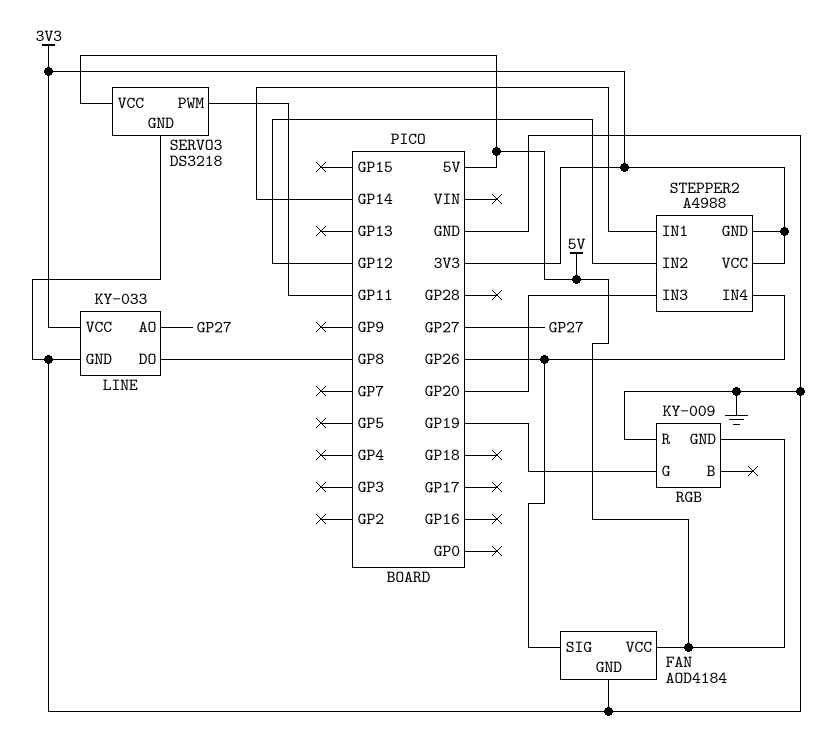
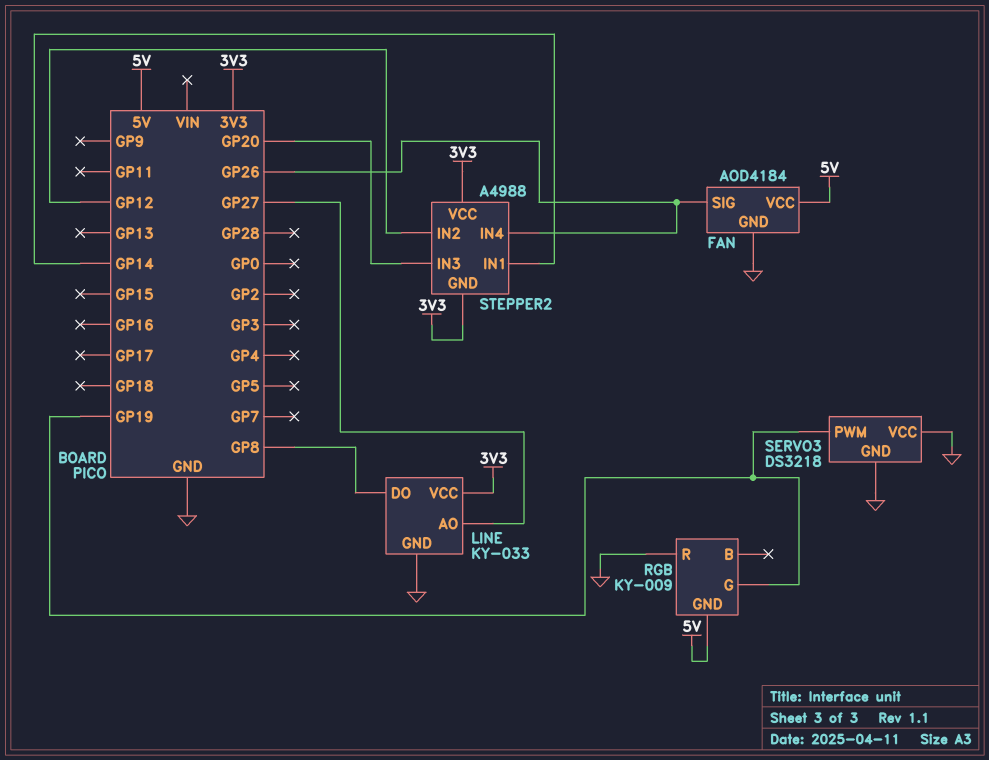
SERVO3 pin PWM: GP11 -> GP19
SERVO3 pin VCC: 5V -> GND

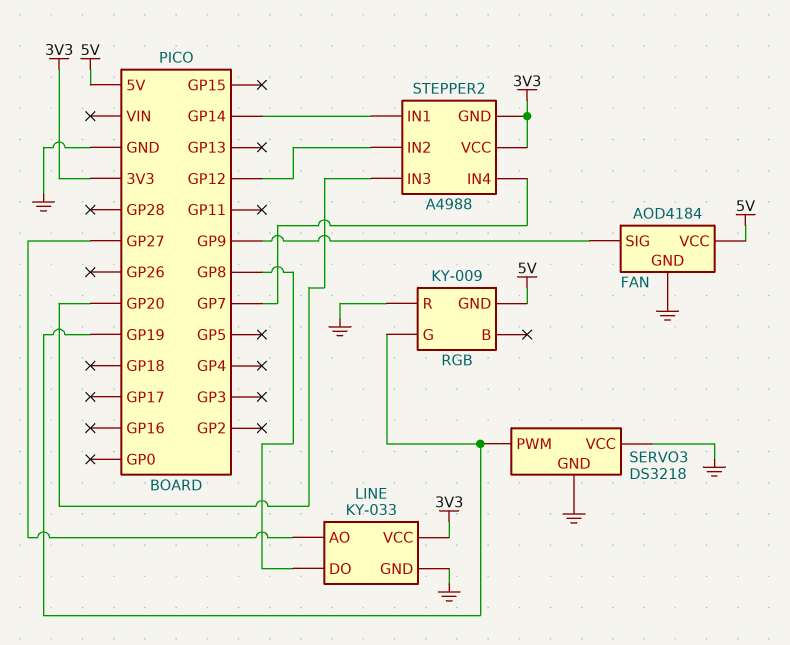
FAN pin SIG: GP26 -> GP9
STEPPER2 pin IN4: GP26 -> GP7

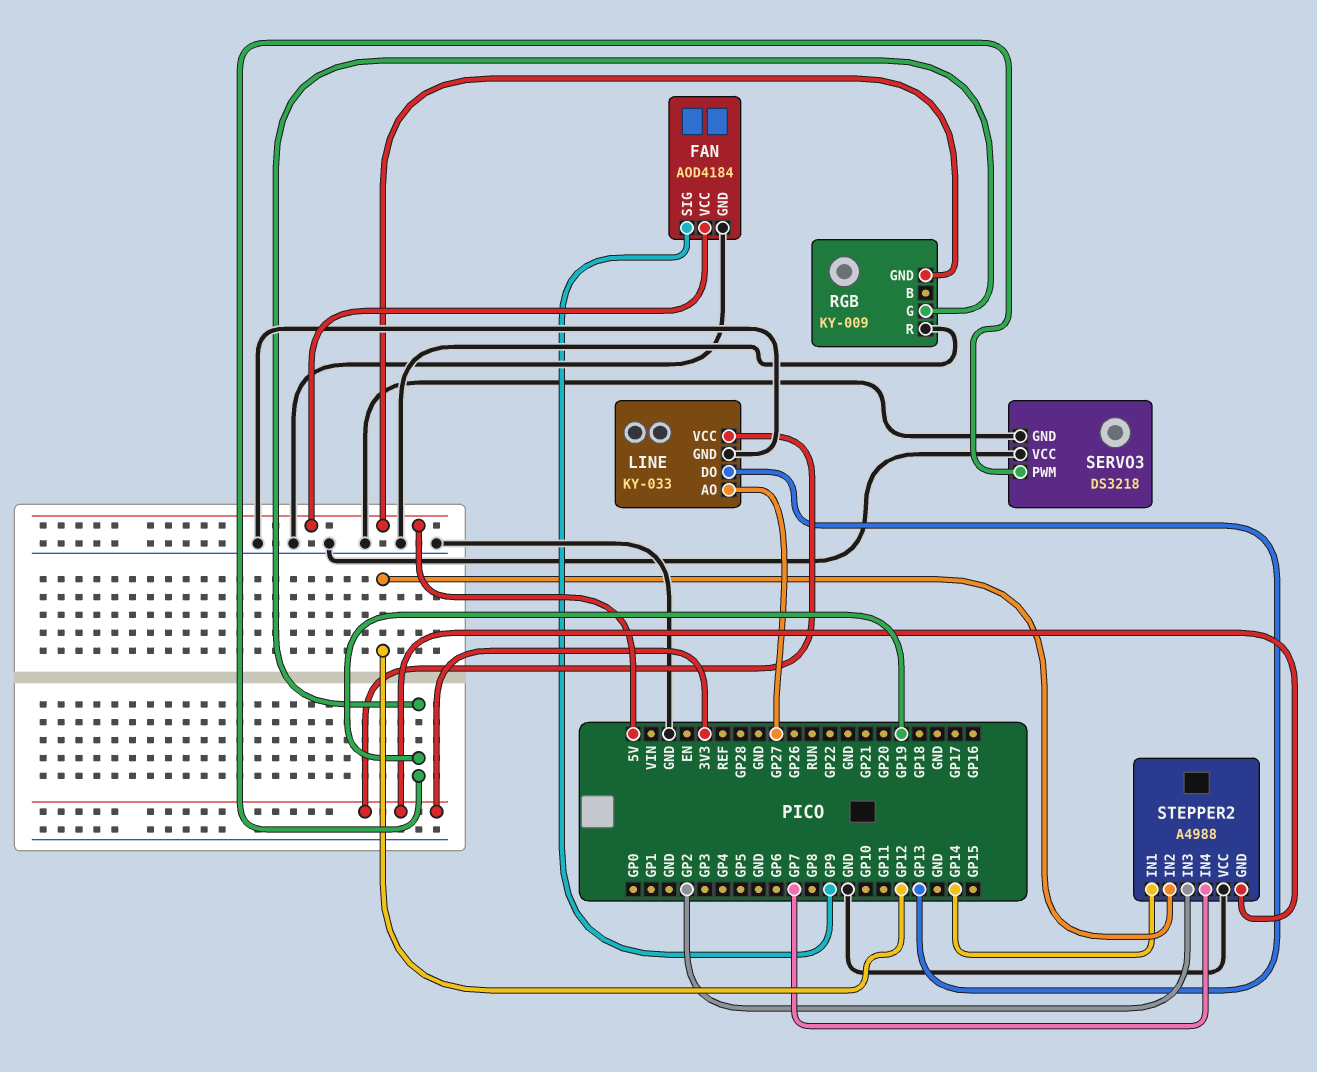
LINE pin DO: GP8 -> GP13
STEPPER2 pin IN3: GP20 -> GP2
STEPPER2 pin VCC: 3V3 -> GND

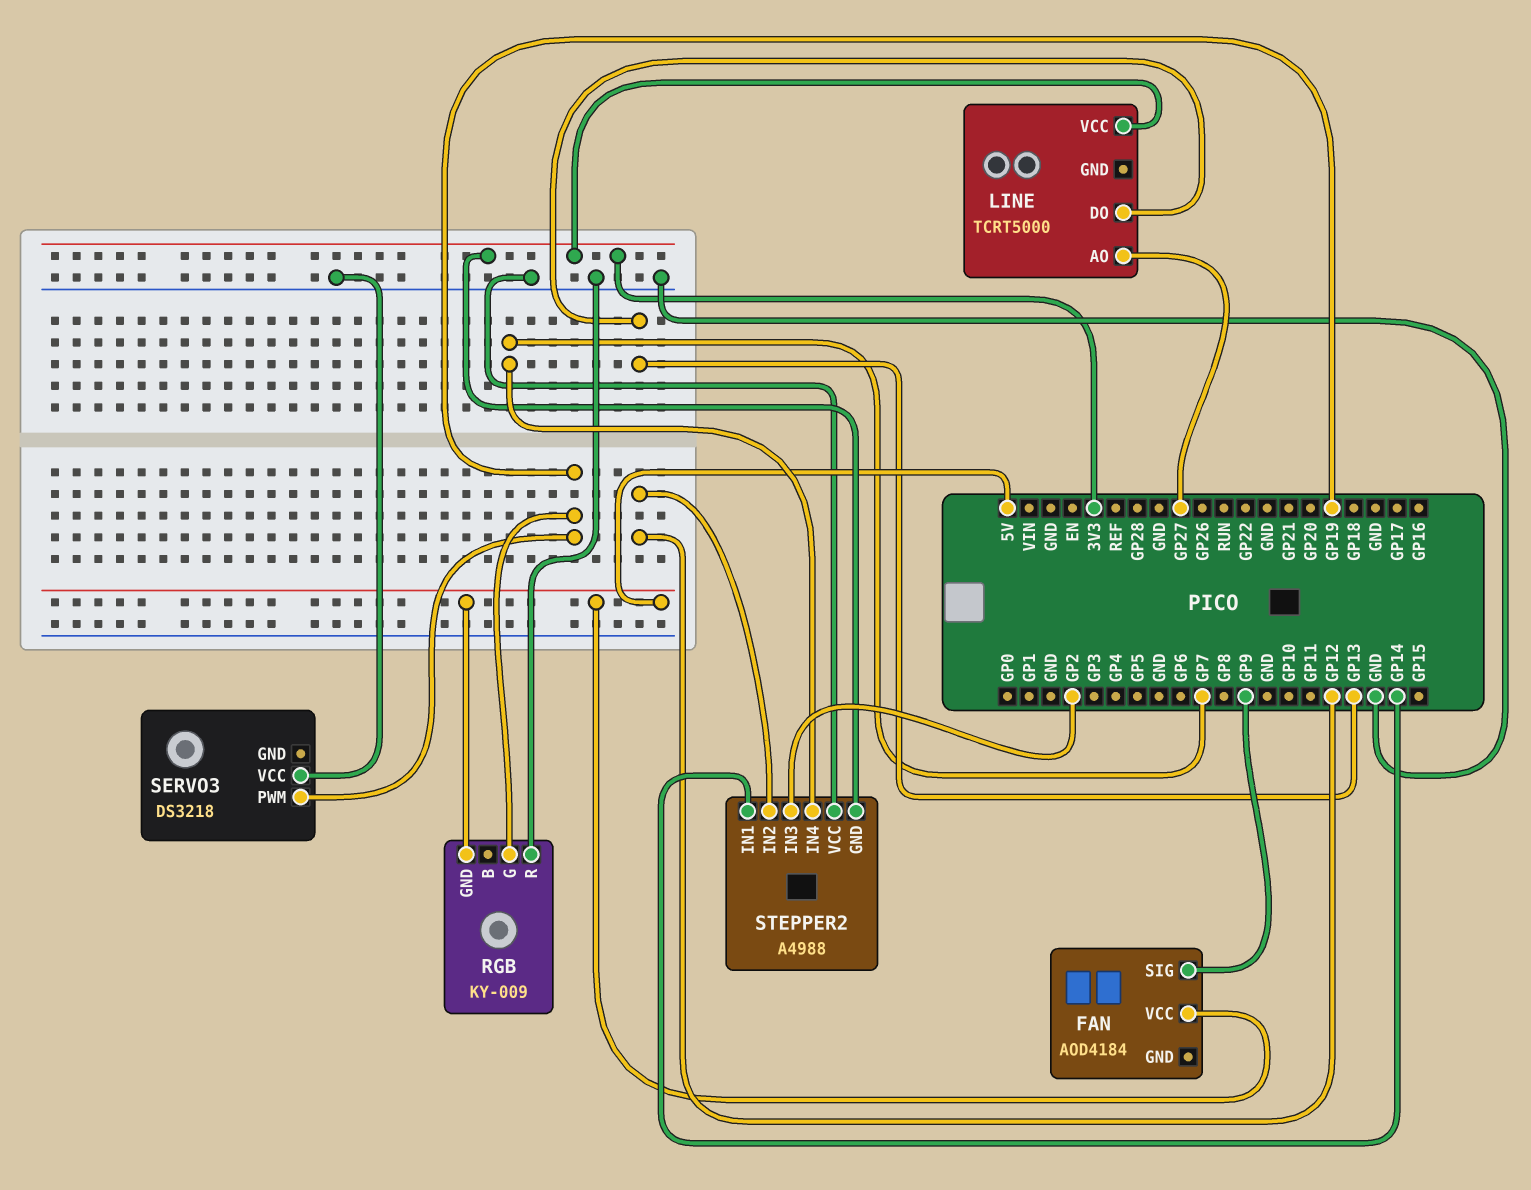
FAN pin GND: GND -> none
LINE: KY-033 -> TCRT5000
LINE pin GND: GND -> none
SERVO3 pin GND: GND -> none

